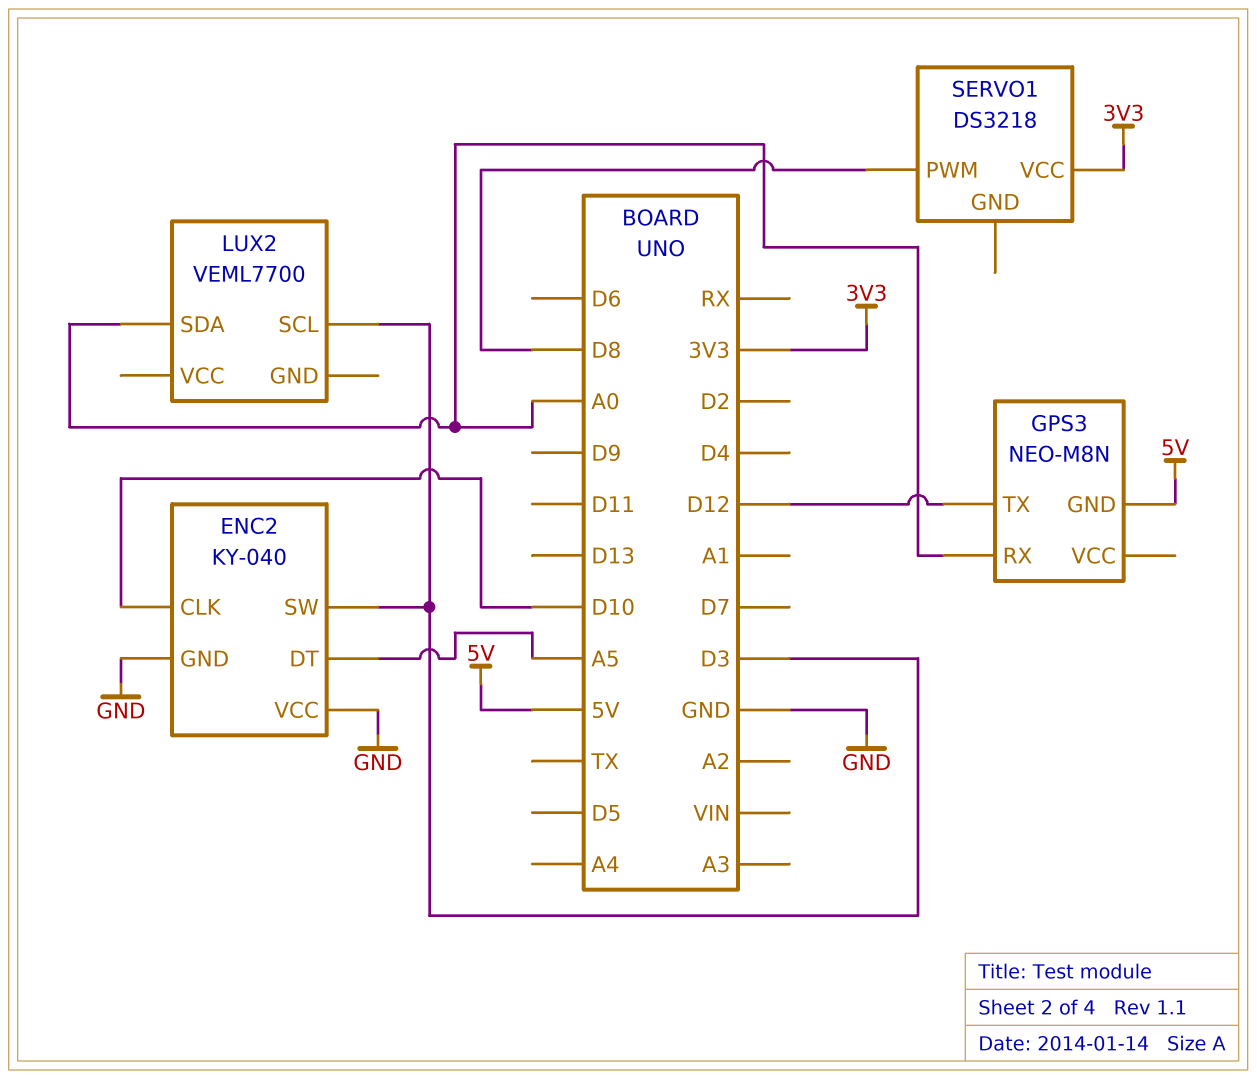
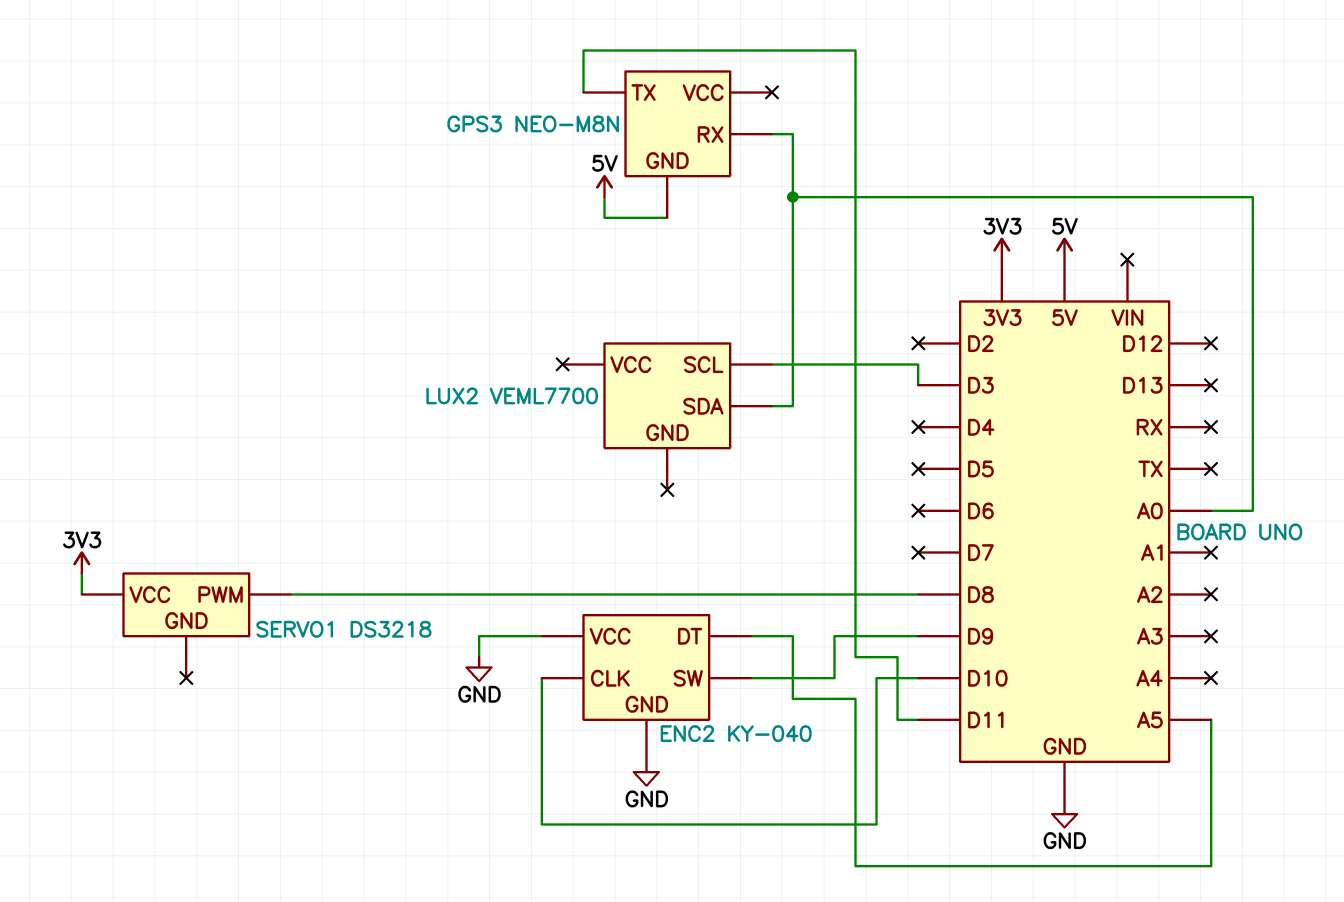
ENC2 pin SW: D3 -> D9
GPS3 pin TX: D12 -> D11

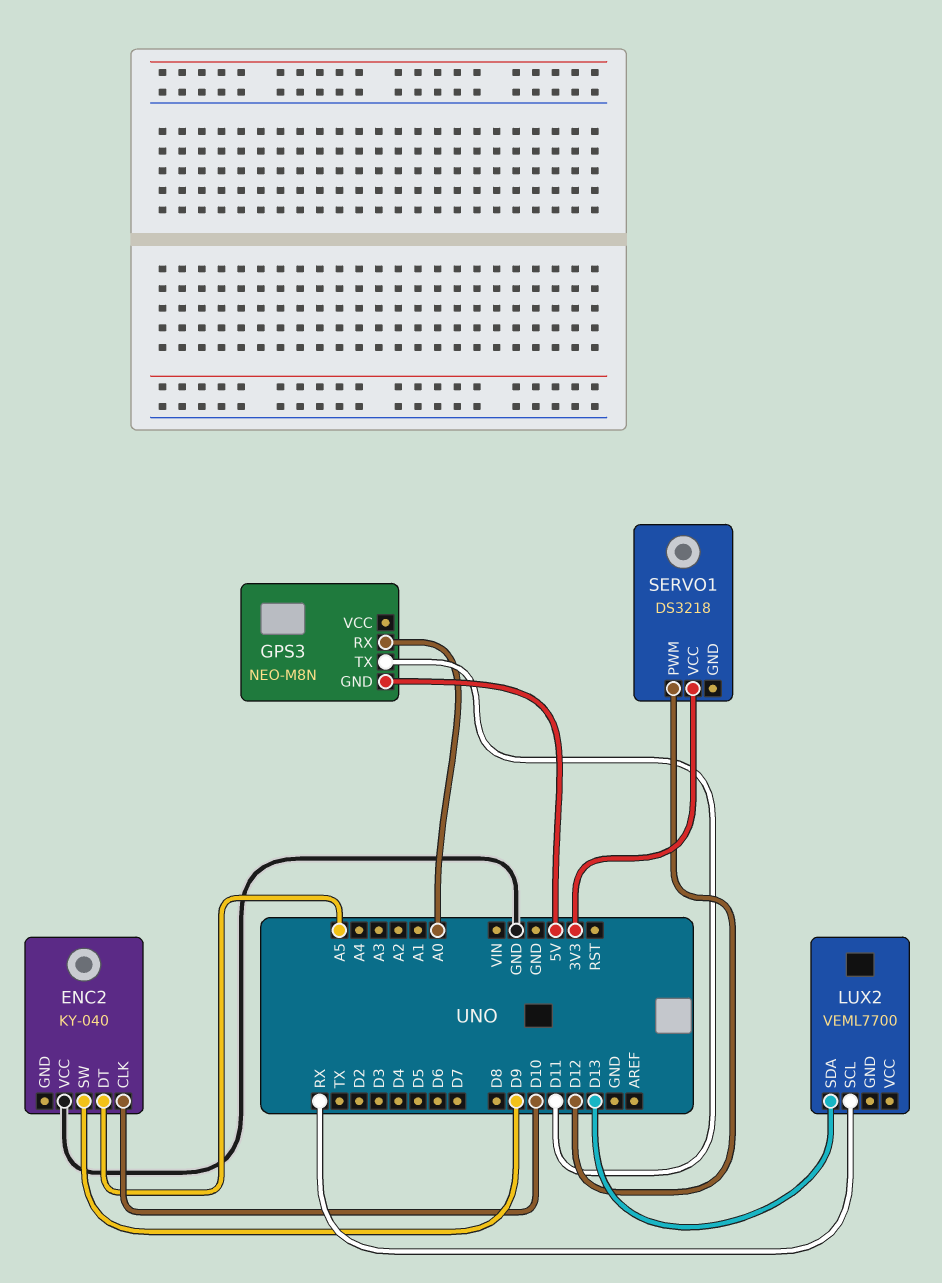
ENC2 pin GND: GND -> none
LUX2 pin SCL: D3 -> RX
LUX2 pin SDA: A0 -> D13
SERVO1 pin PWM: D8 -> D12

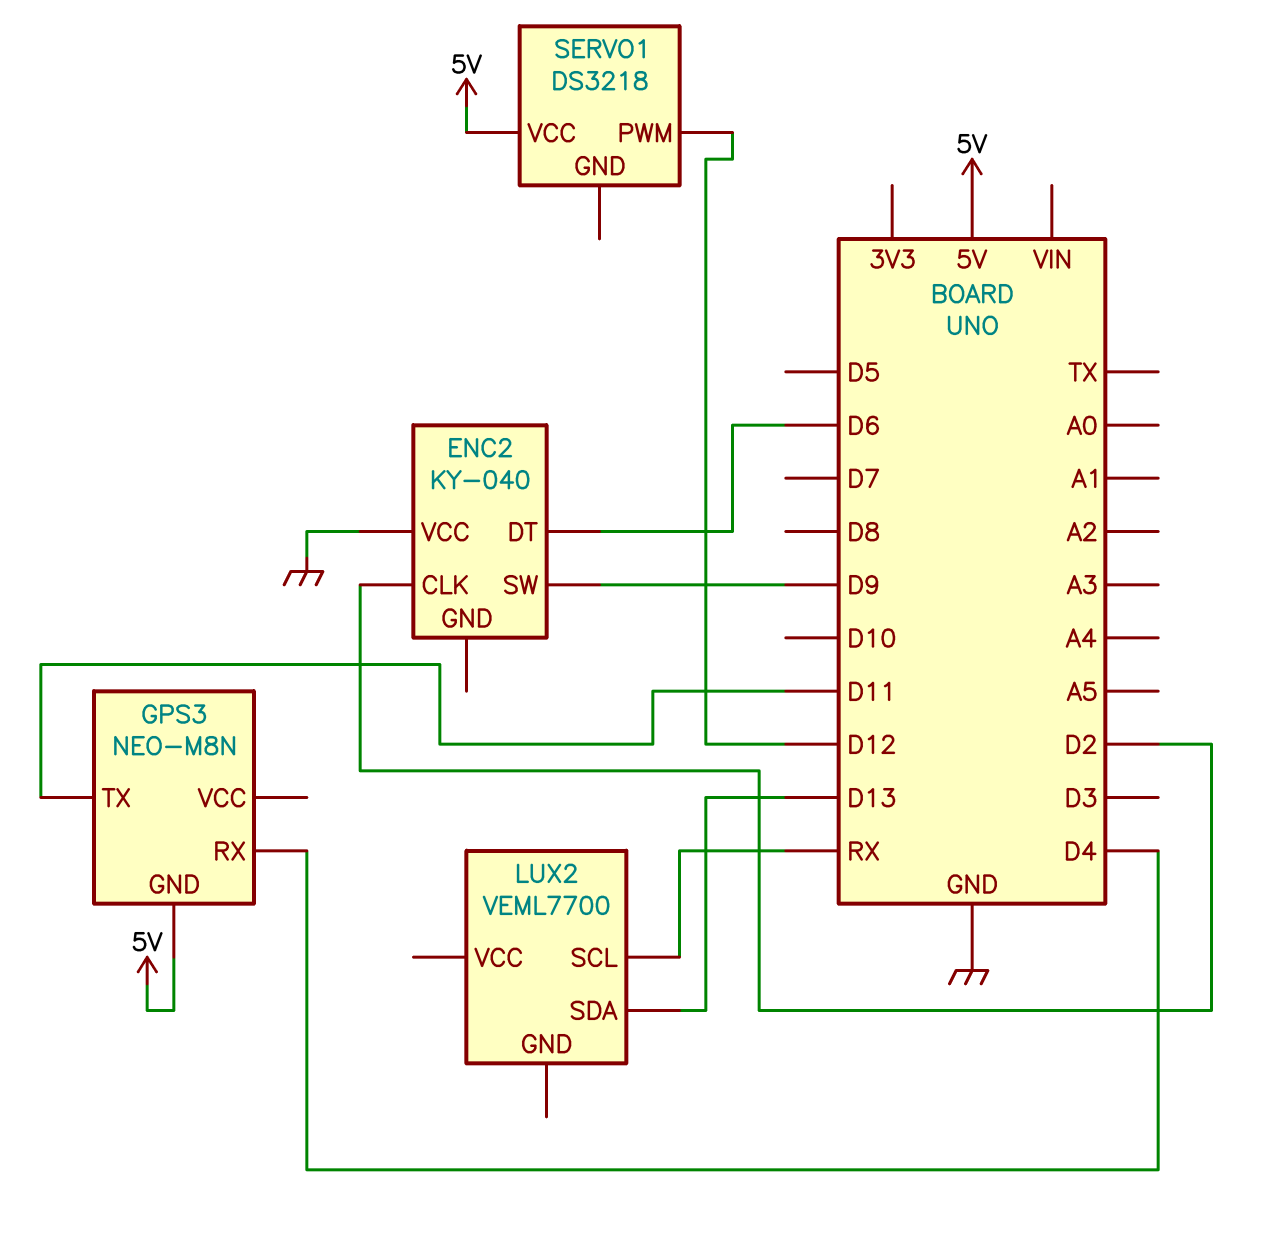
ENC2 pin CLK: D10 -> D2
ENC2 pin DT: A5 -> D6
GPS3 pin RX: A0 -> D4
SERVO1 pin VCC: 3V3 -> 5V

